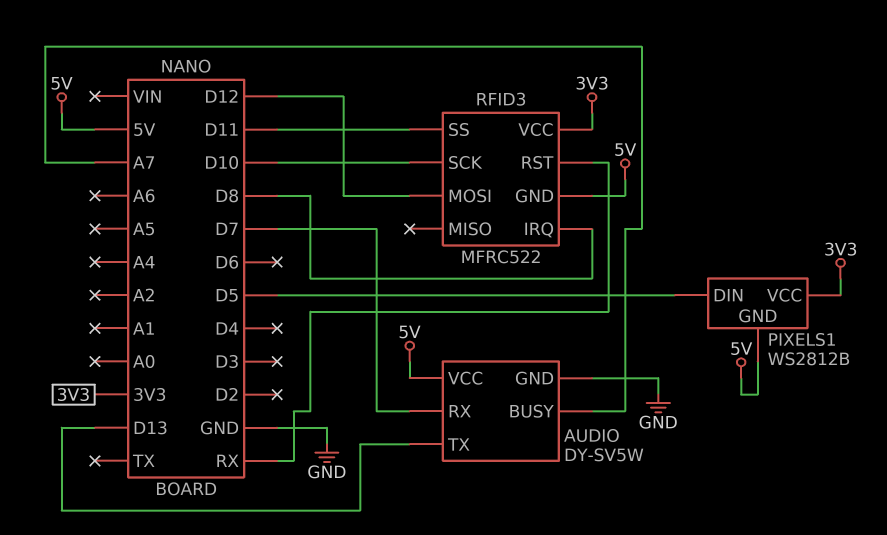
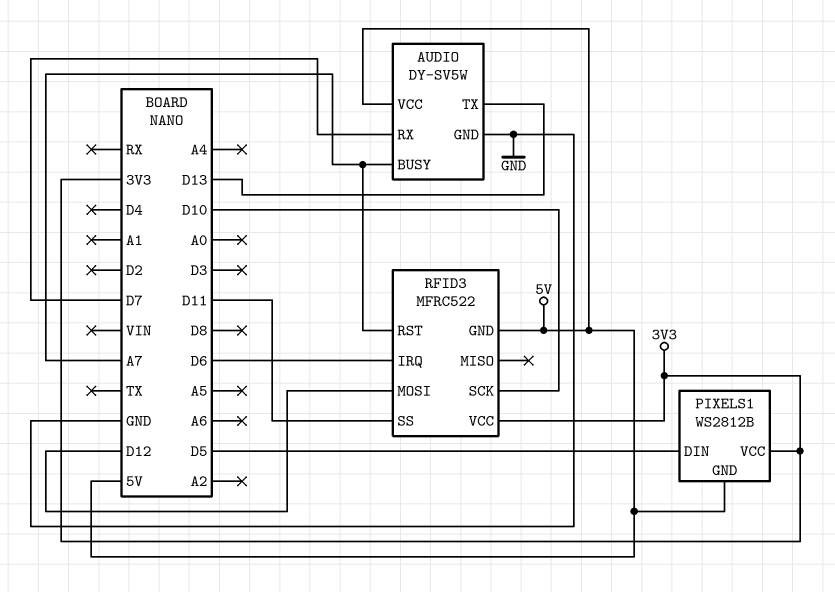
RFID3 pin IRQ: D8 -> D6
RFID3 pin RST: RX -> A7

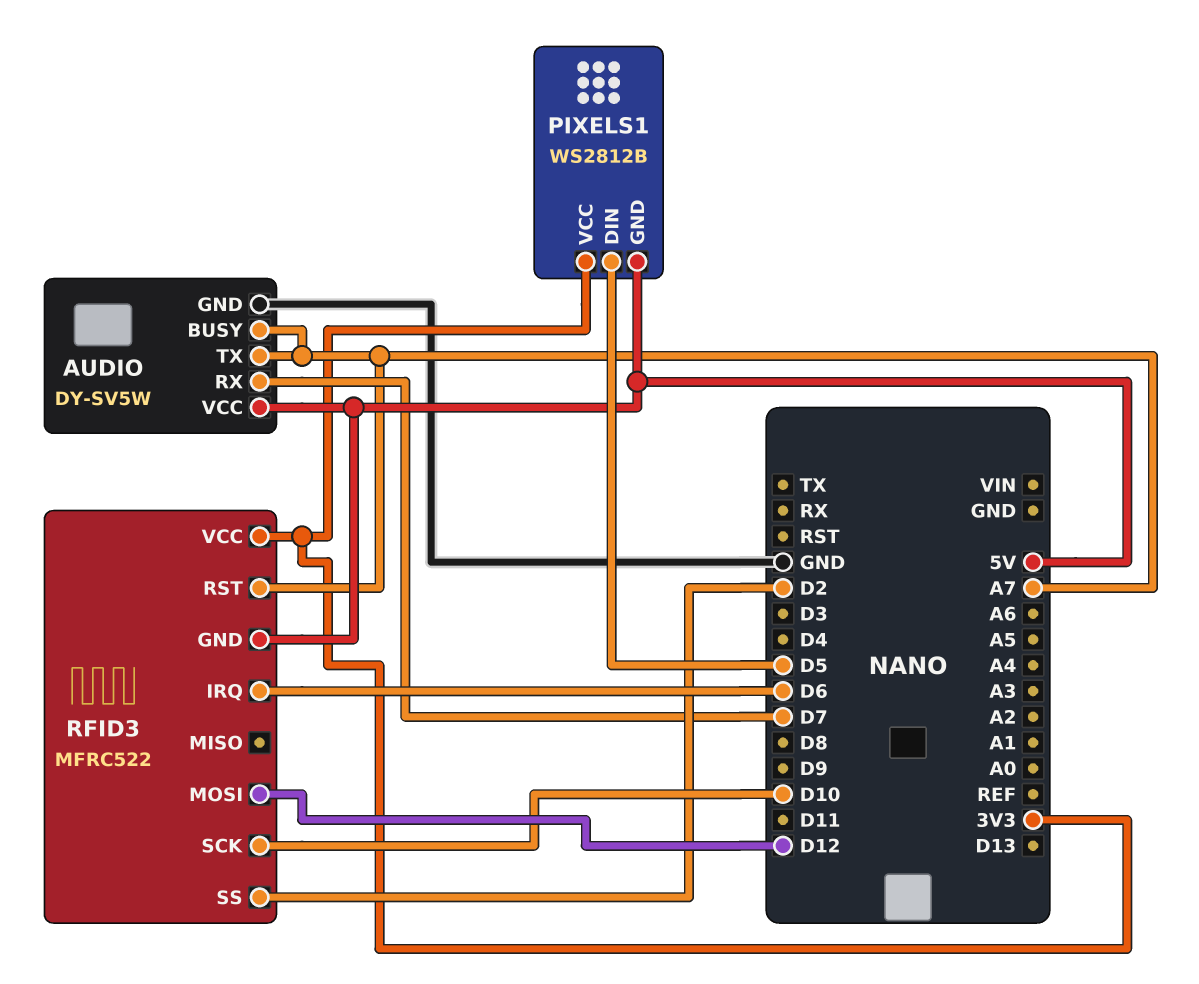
AUDIO pin TX: D13 -> A7
RFID3 pin SS: D11 -> D2

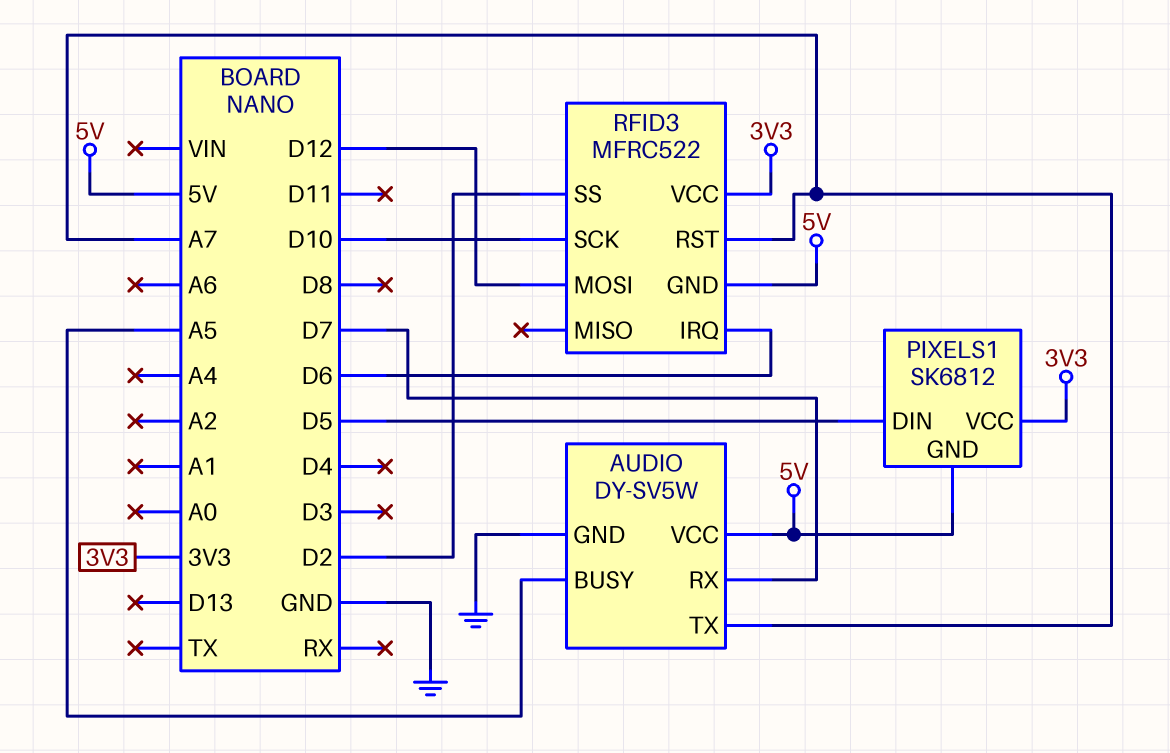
AUDIO pin BUSY: A7 -> A5
PIXELS1: WS2812B -> SK6812

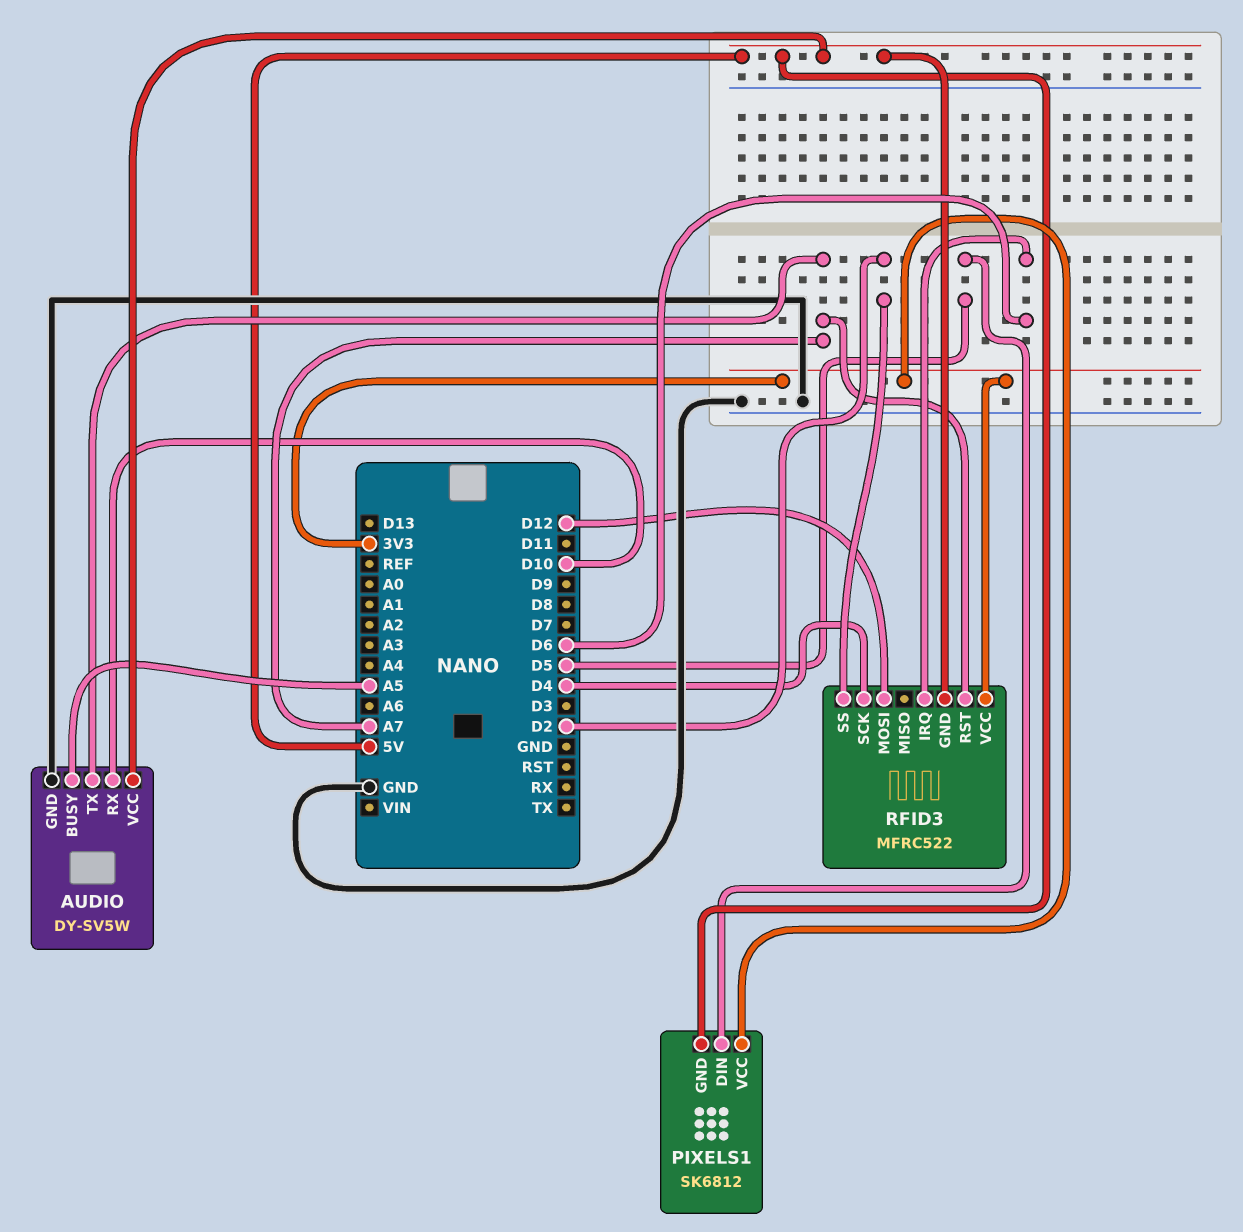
AUDIO pin RX: D7 -> D10
RFID3 pin SCK: D10 -> D4

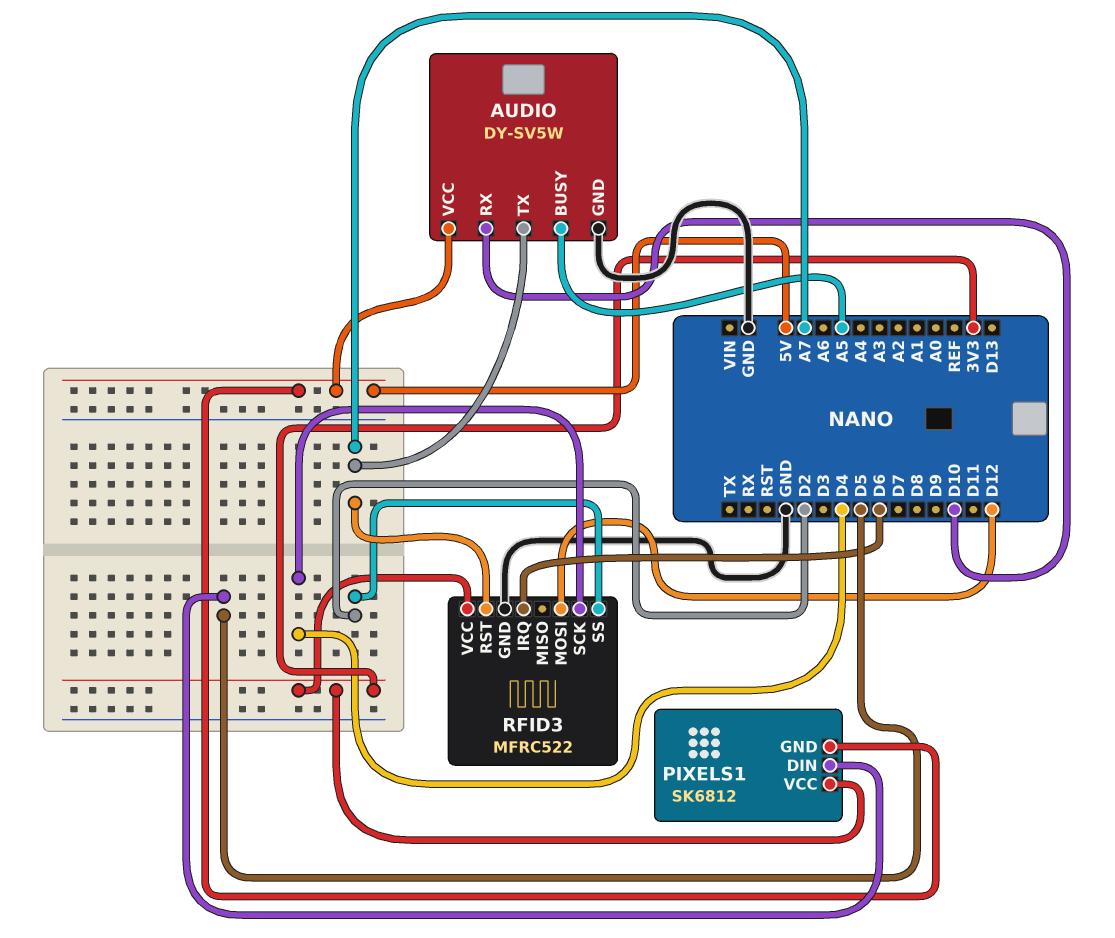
RFID3 pin GND: 5V -> GND

